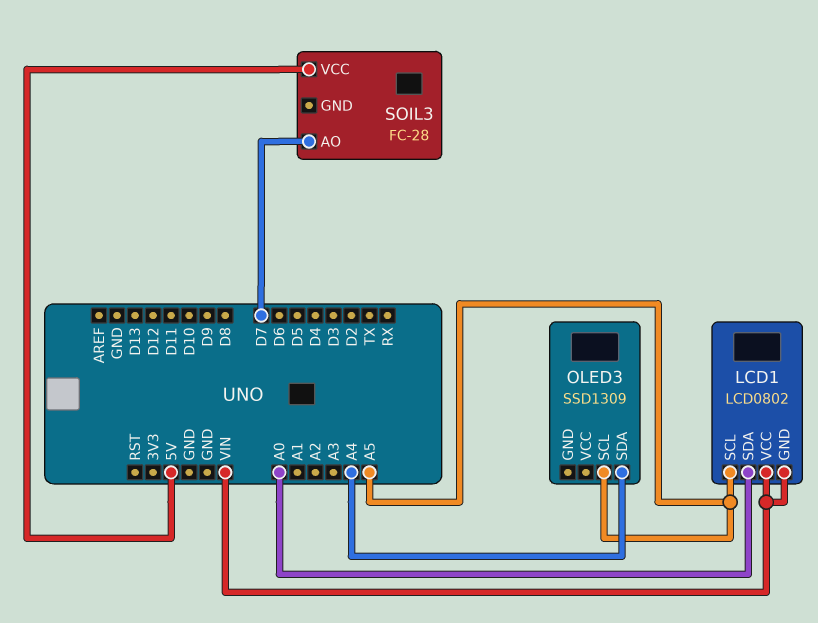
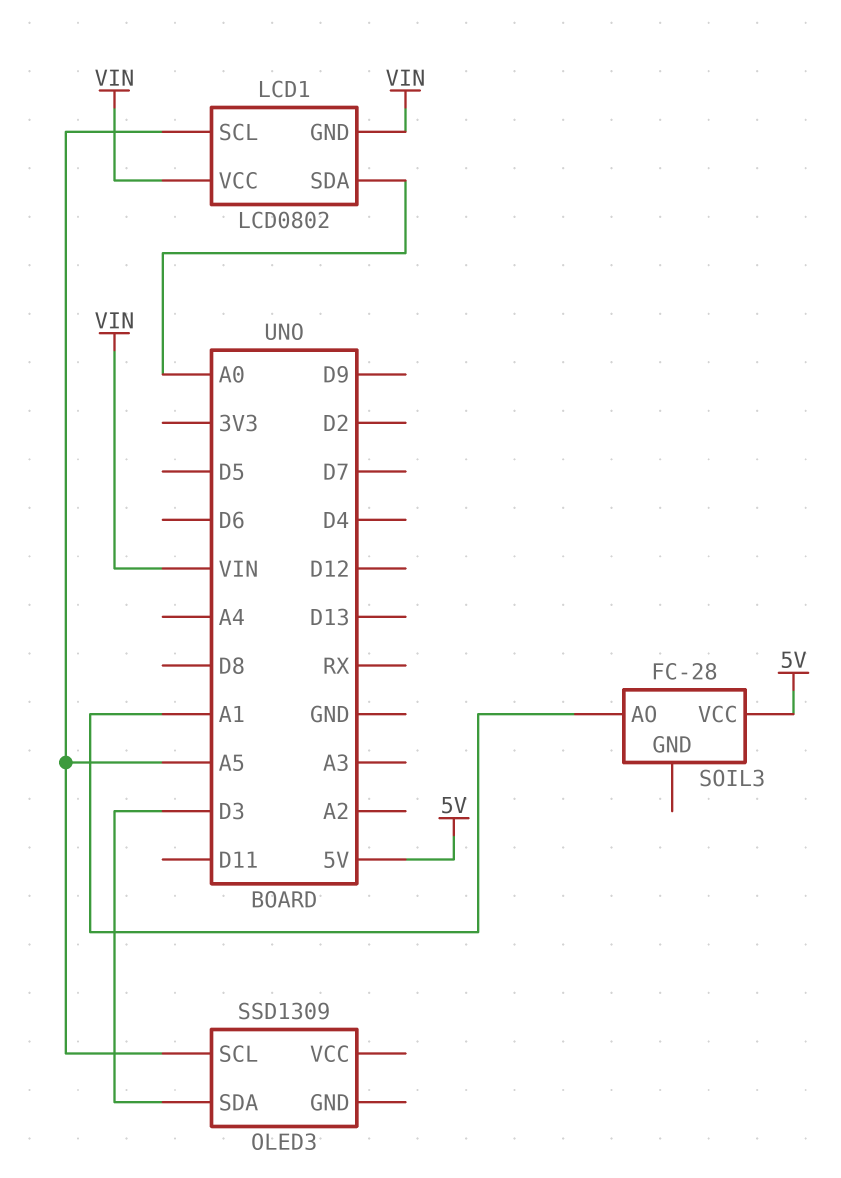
OLED3 pin SDA: A4 -> D3
SOIL3 pin AO: D7 -> A1

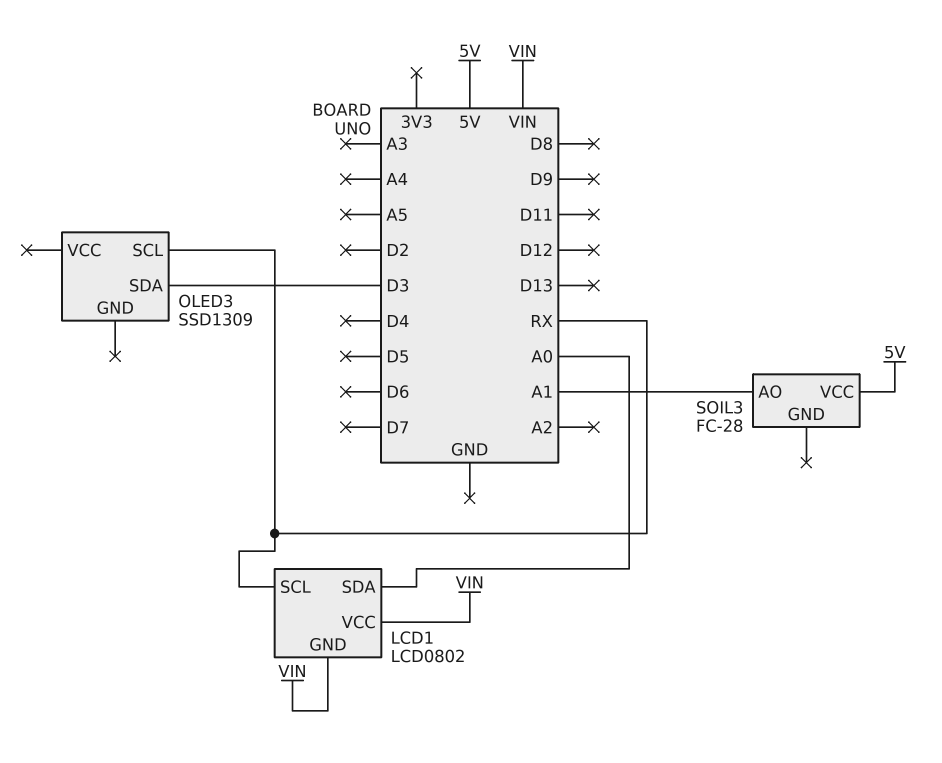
LCD1 pin SCL: A5 -> RX
OLED3 pin SCL: A5 -> RX

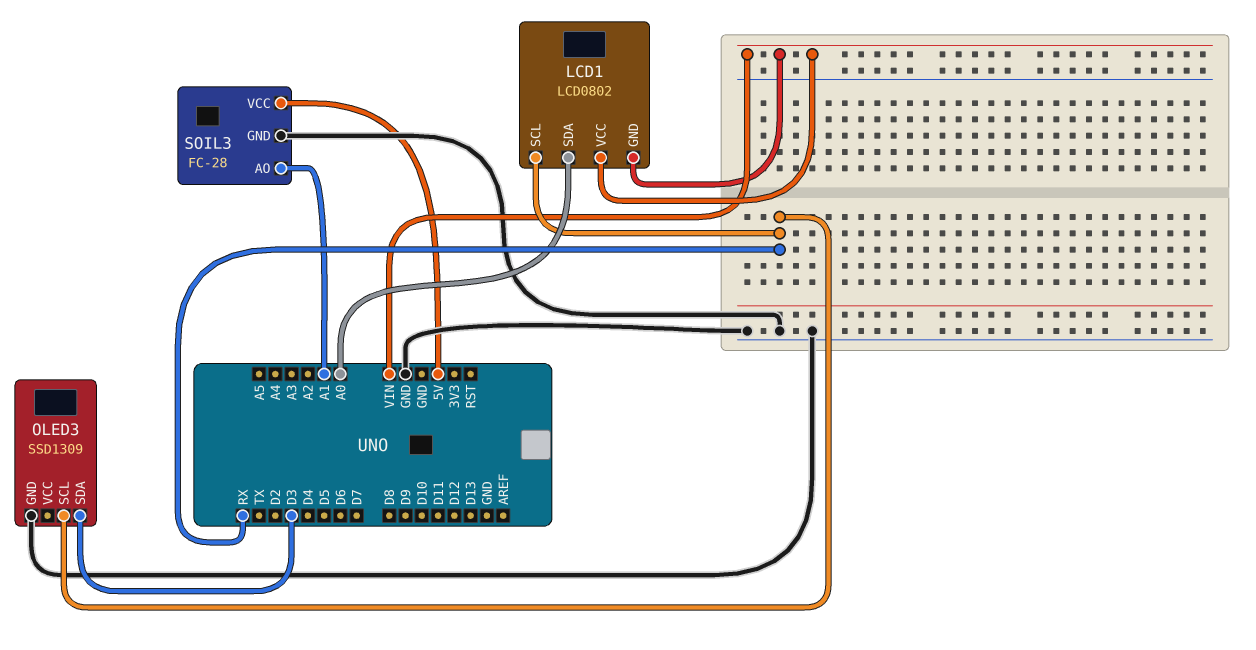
OLED3 pin GND: none -> GND
SOIL3 pin GND: none -> GND

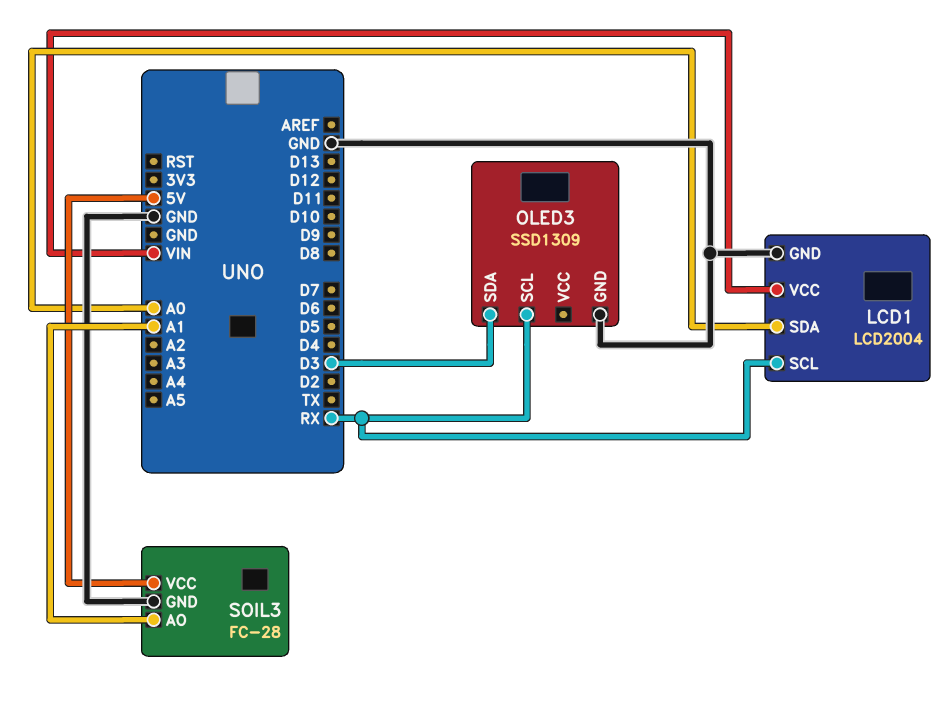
LCD1: LCD0802 -> LCD2004
LCD1 pin GND: VIN -> GND

